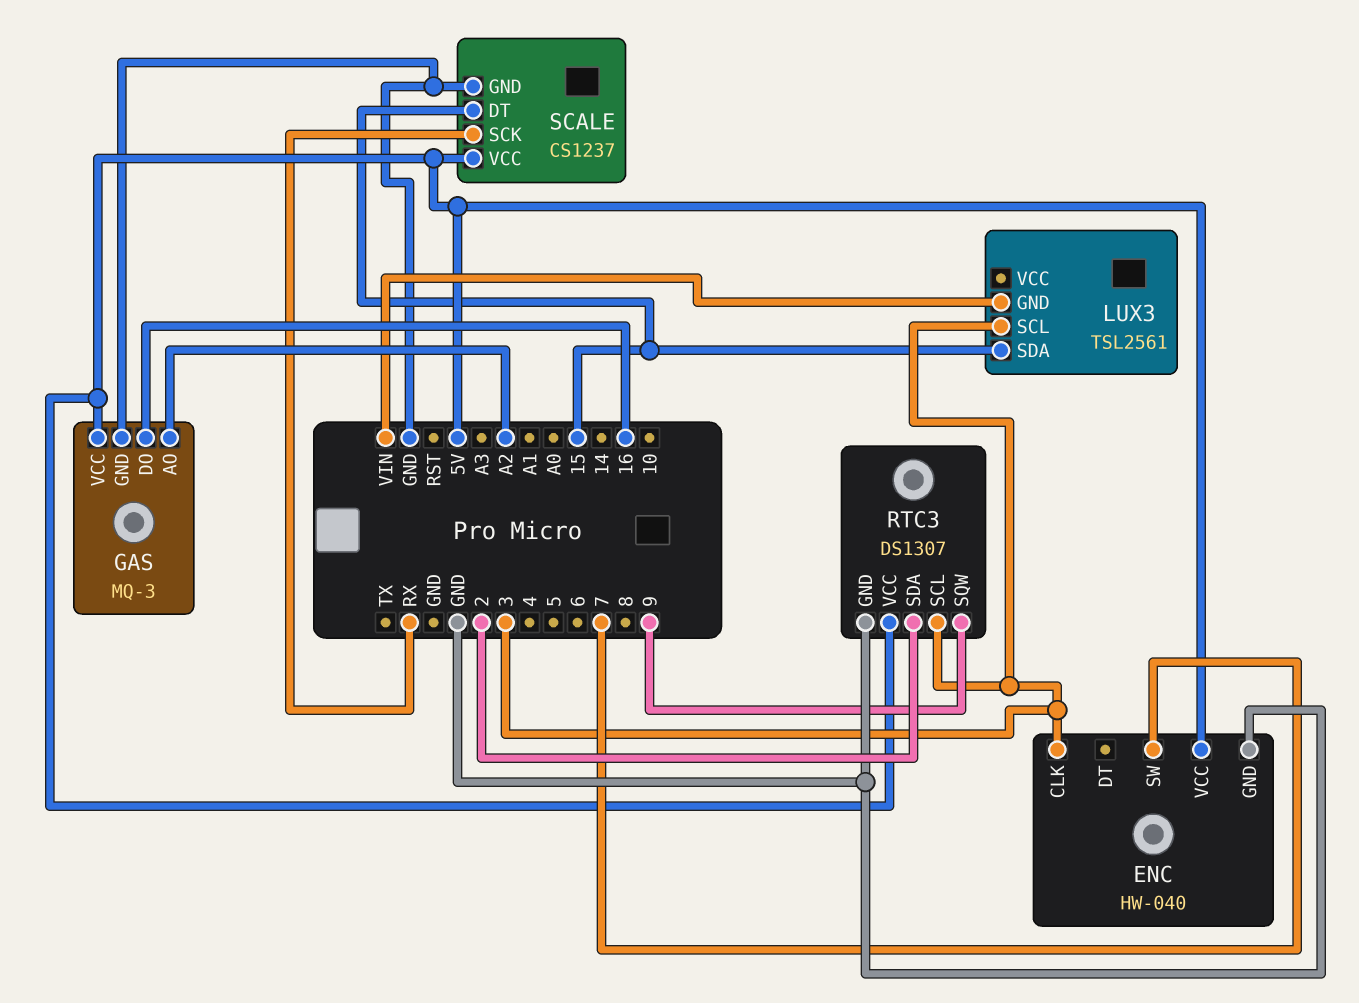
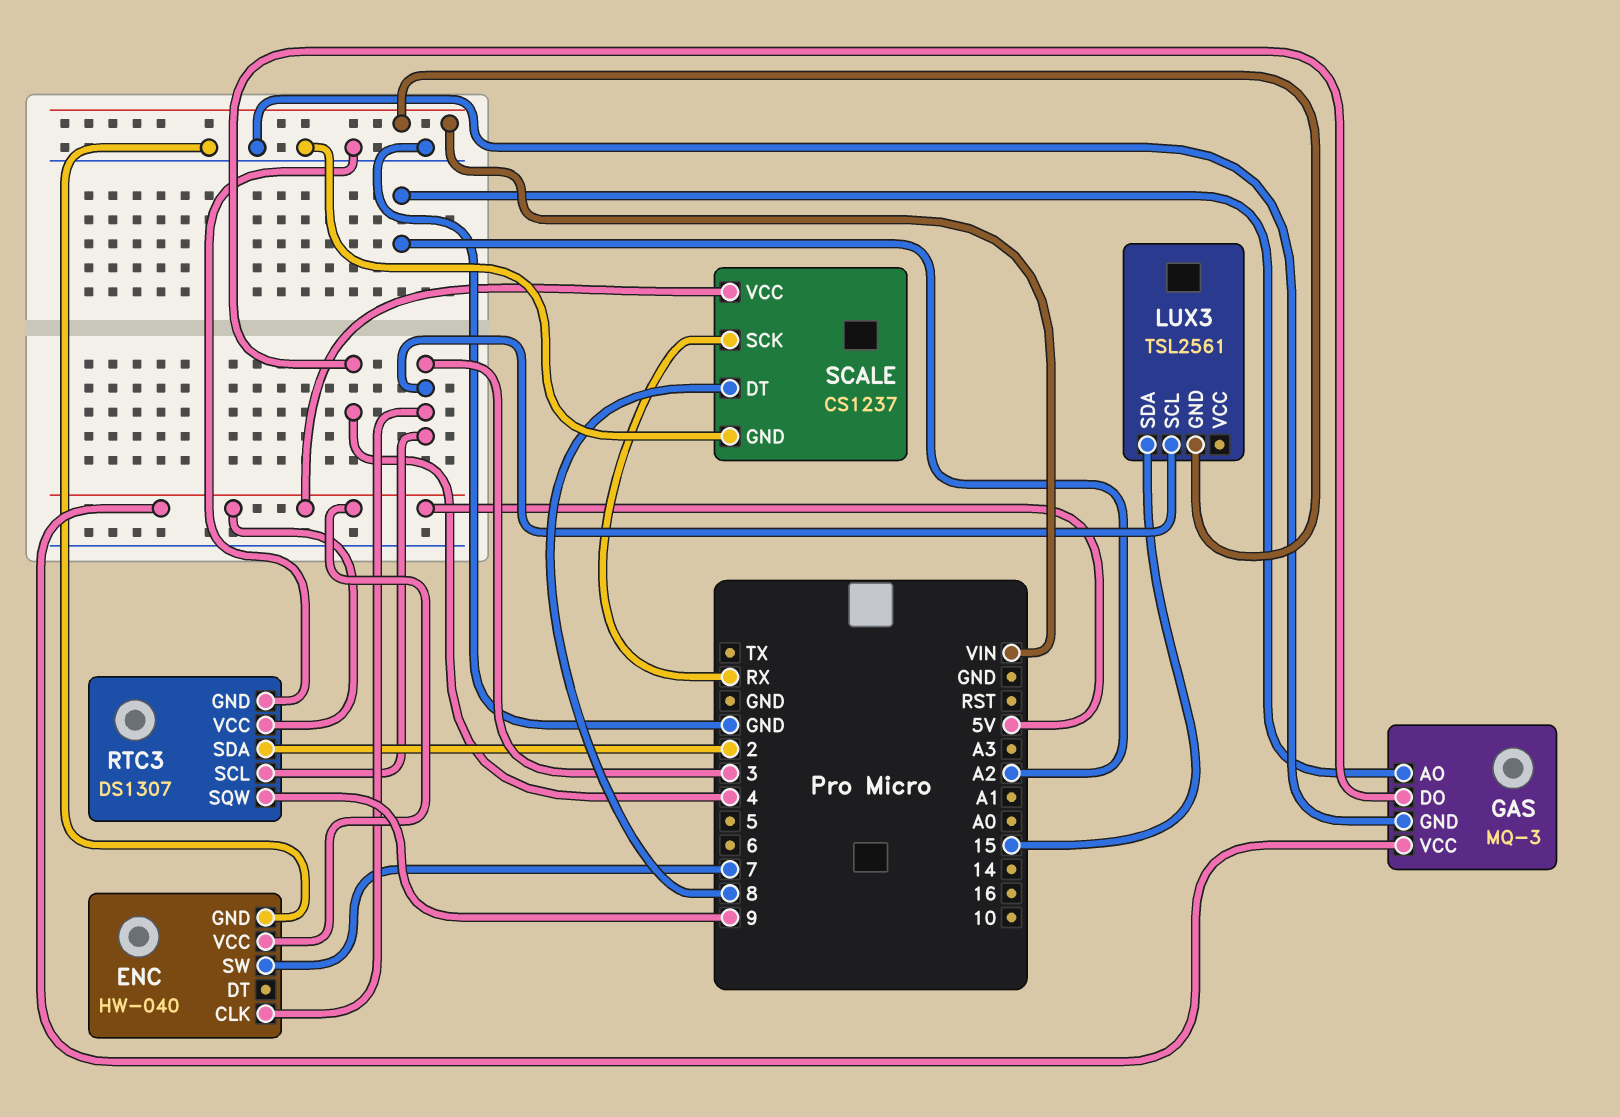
GAS pin DO: 16 -> 4
SCALE pin DT: 15 -> 8

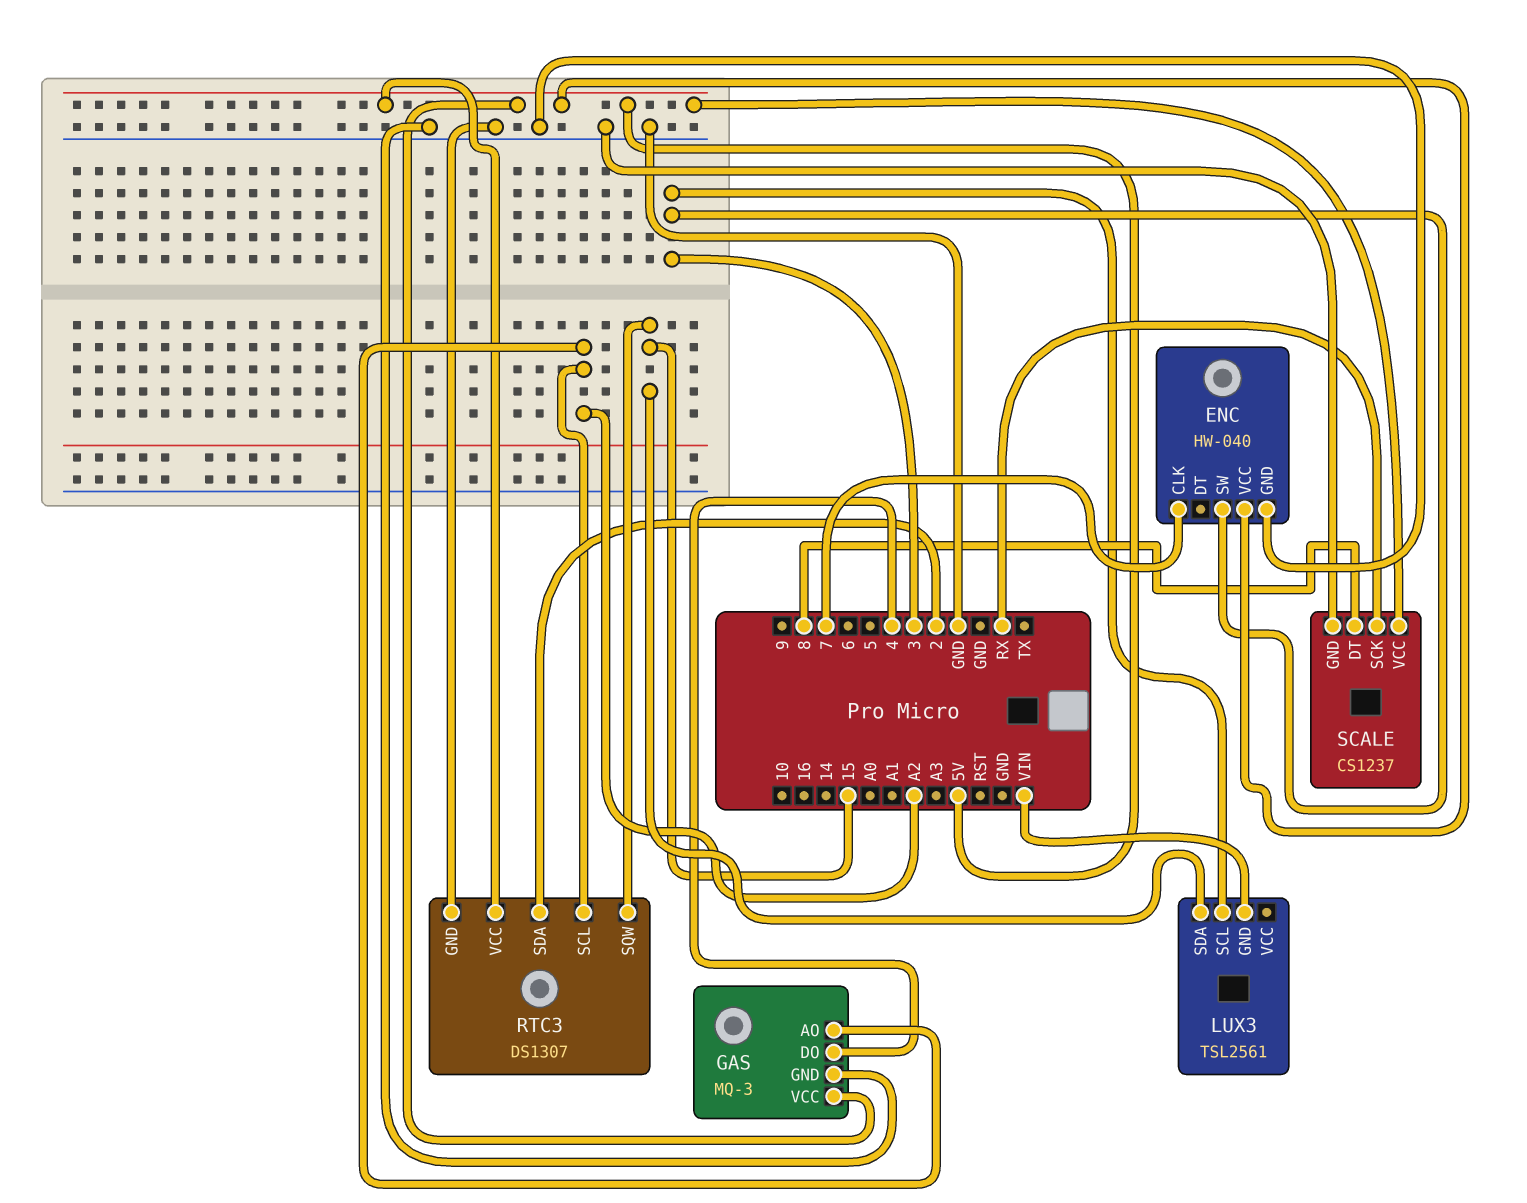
ENC pin CLK: 3 -> 7
ENC pin SW: 7 -> 3
RTC3 pin SCL: 3 -> A2
RTC3 pin SQW: 9 -> 15

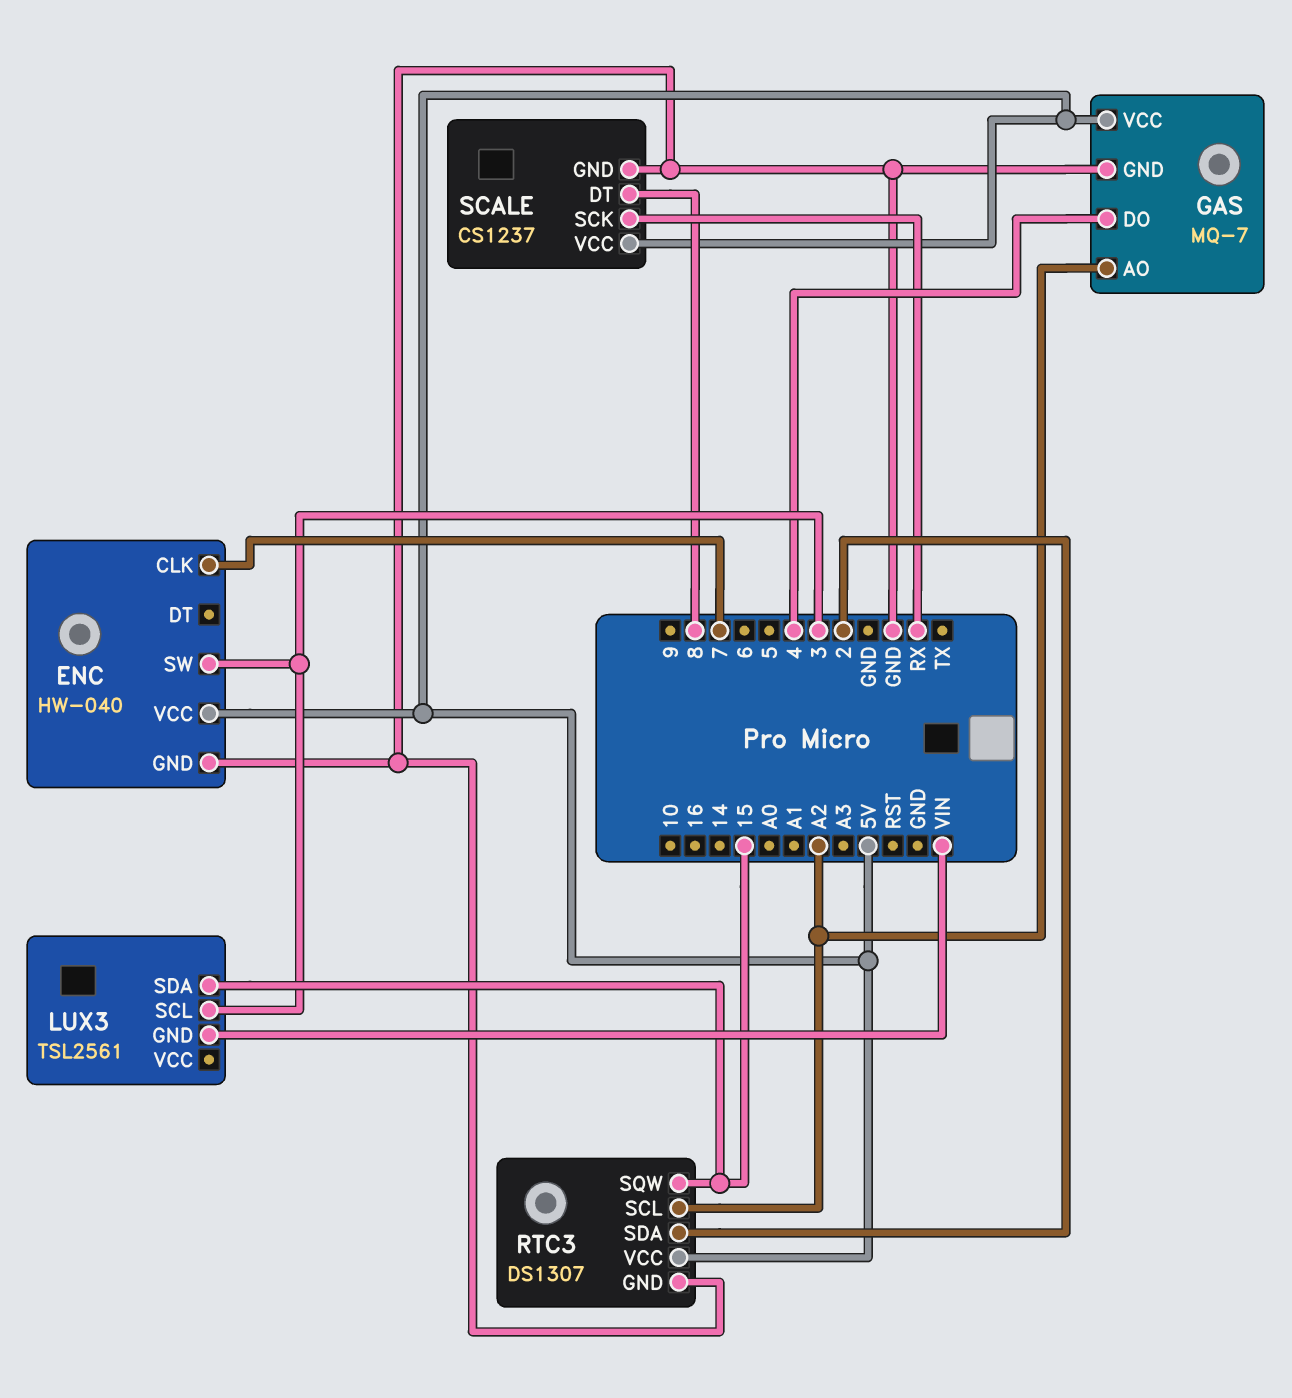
GAS: MQ-3 -> MQ-7

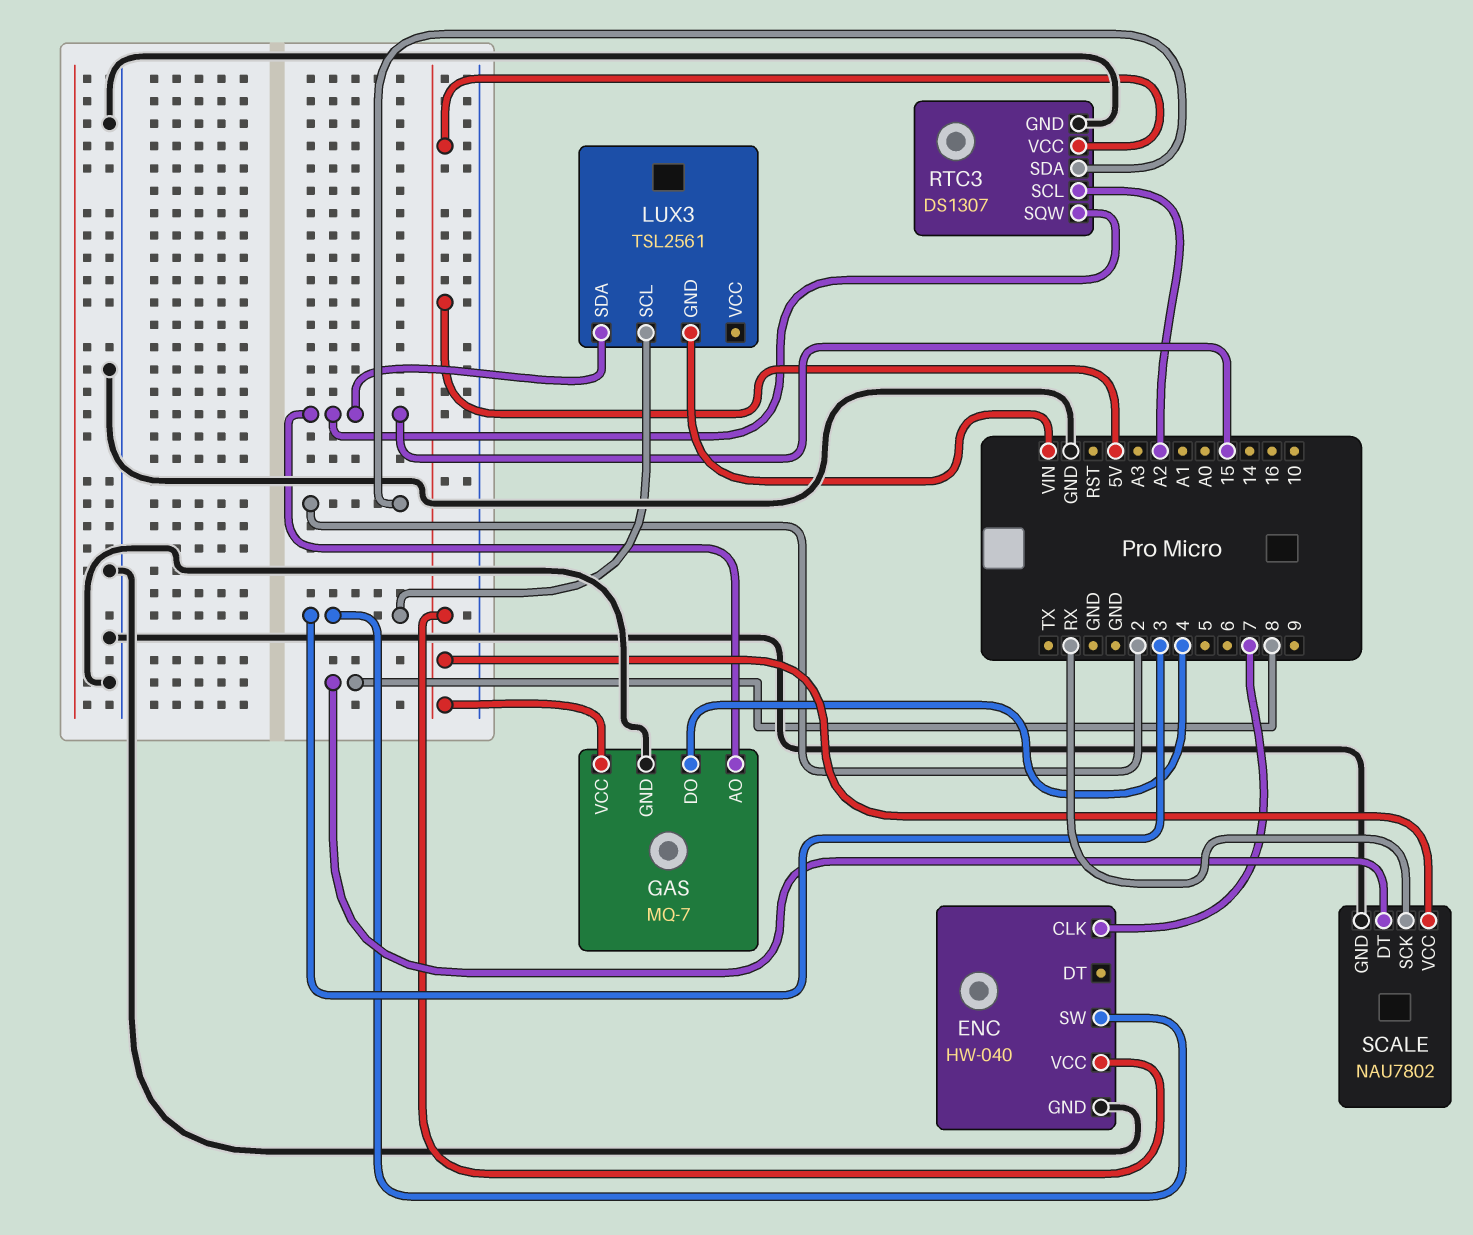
GAS pin AO: A2 -> 15
SCALE: CS1237 -> NAU7802

